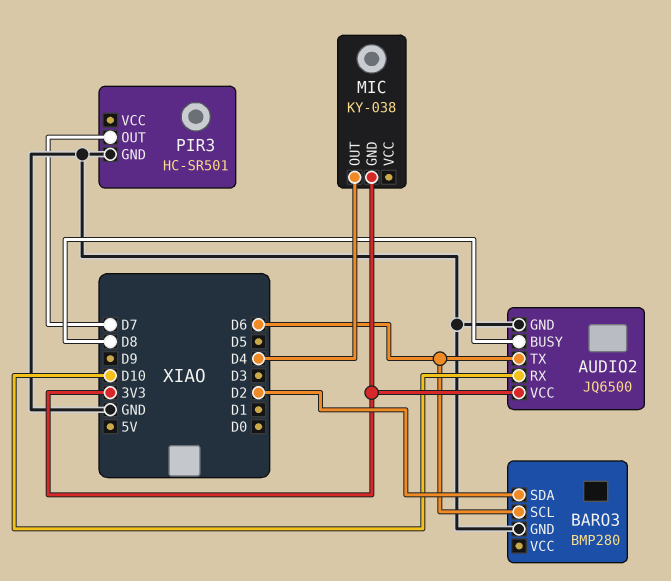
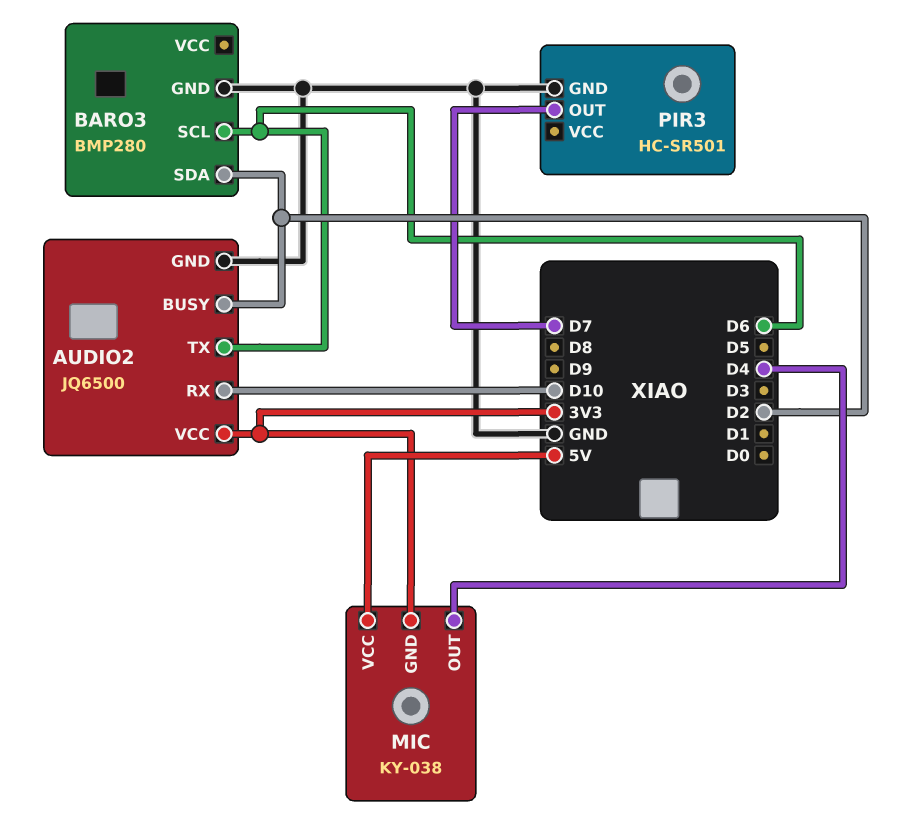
AUDIO2 pin BUSY: D8 -> D2
MIC pin VCC: none -> 5V

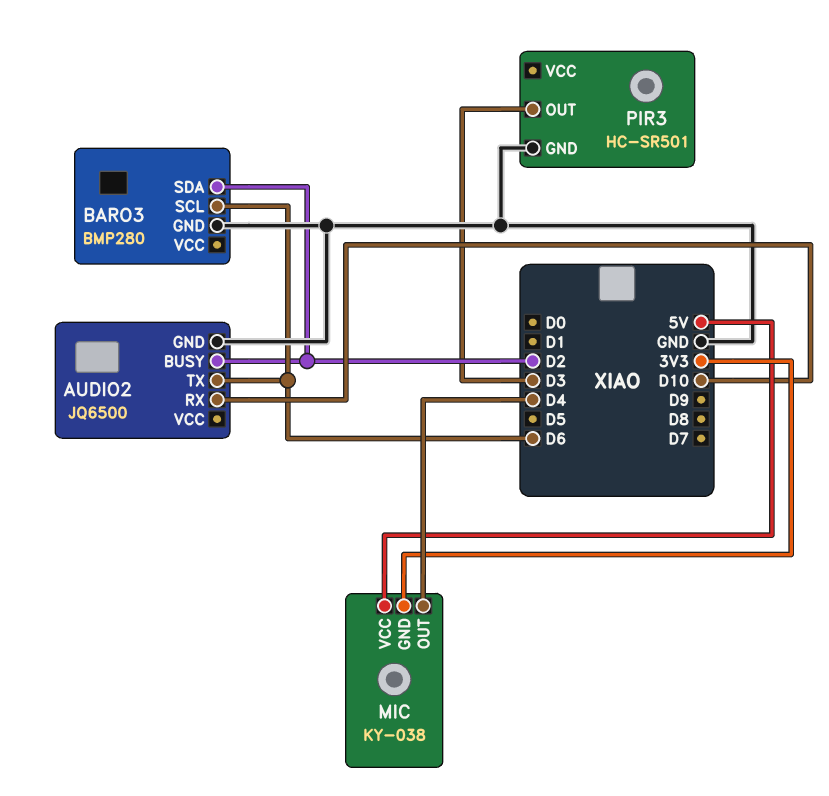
AUDIO2 pin VCC: 3V3 -> none
PIR3 pin OUT: D7 -> D3

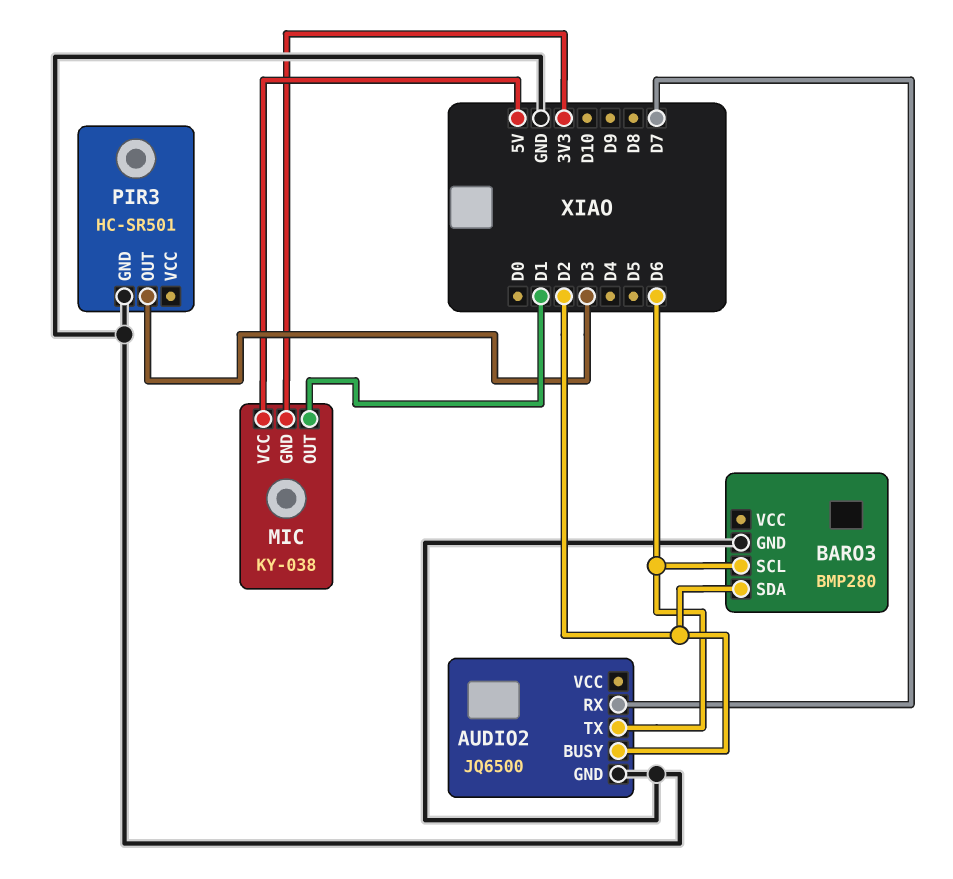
AUDIO2 pin RX: D10 -> D7
MIC pin OUT: D4 -> D1

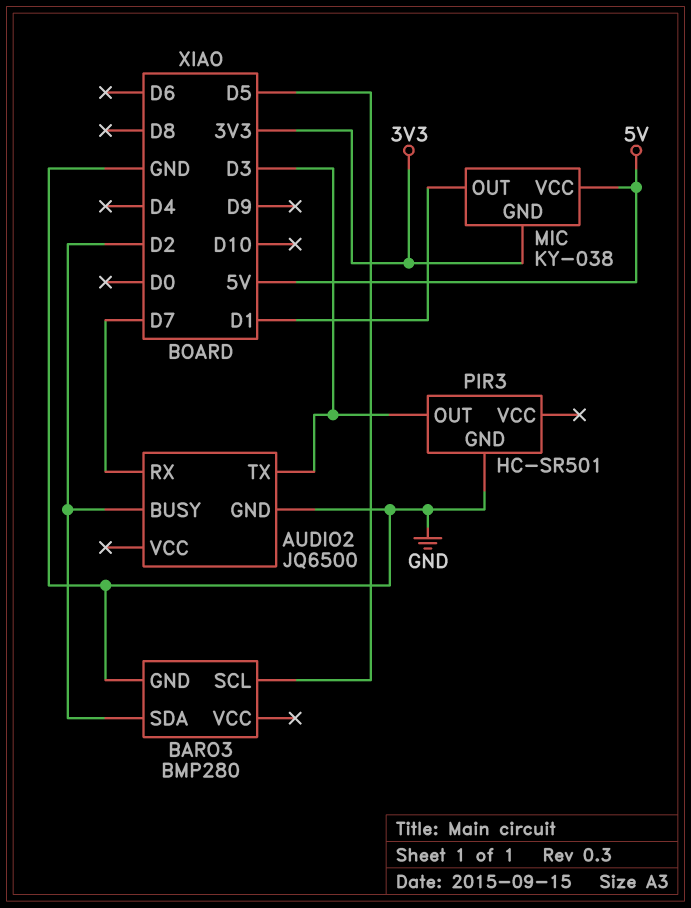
AUDIO2 pin TX: D6 -> D3
BARO3 pin SCL: D6 -> D5

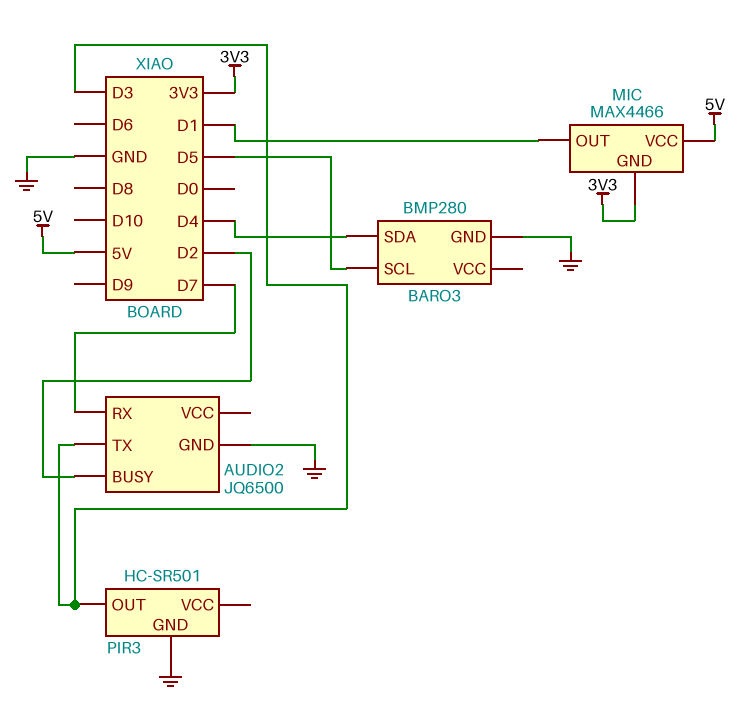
BARO3 pin SDA: D2 -> D4
MIC: KY-038 -> MAX4466

